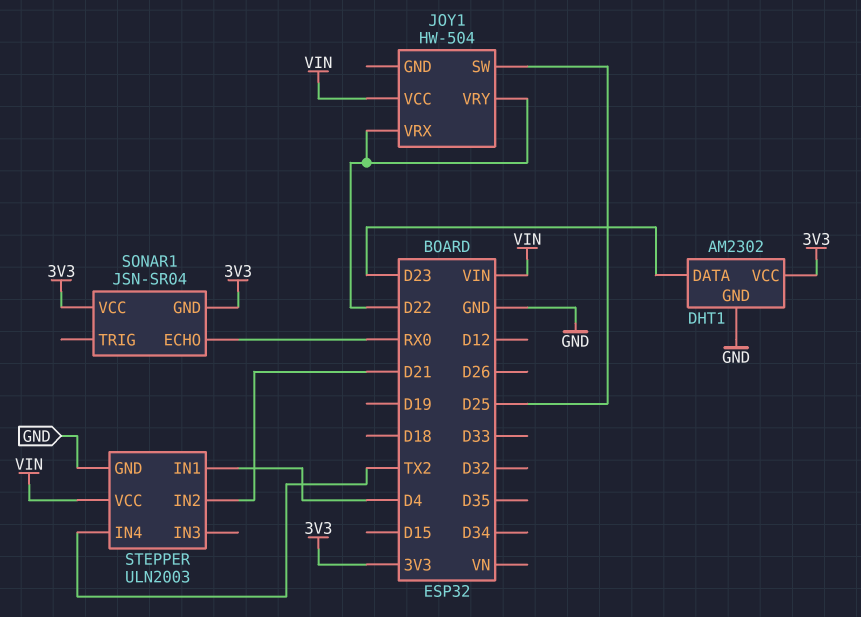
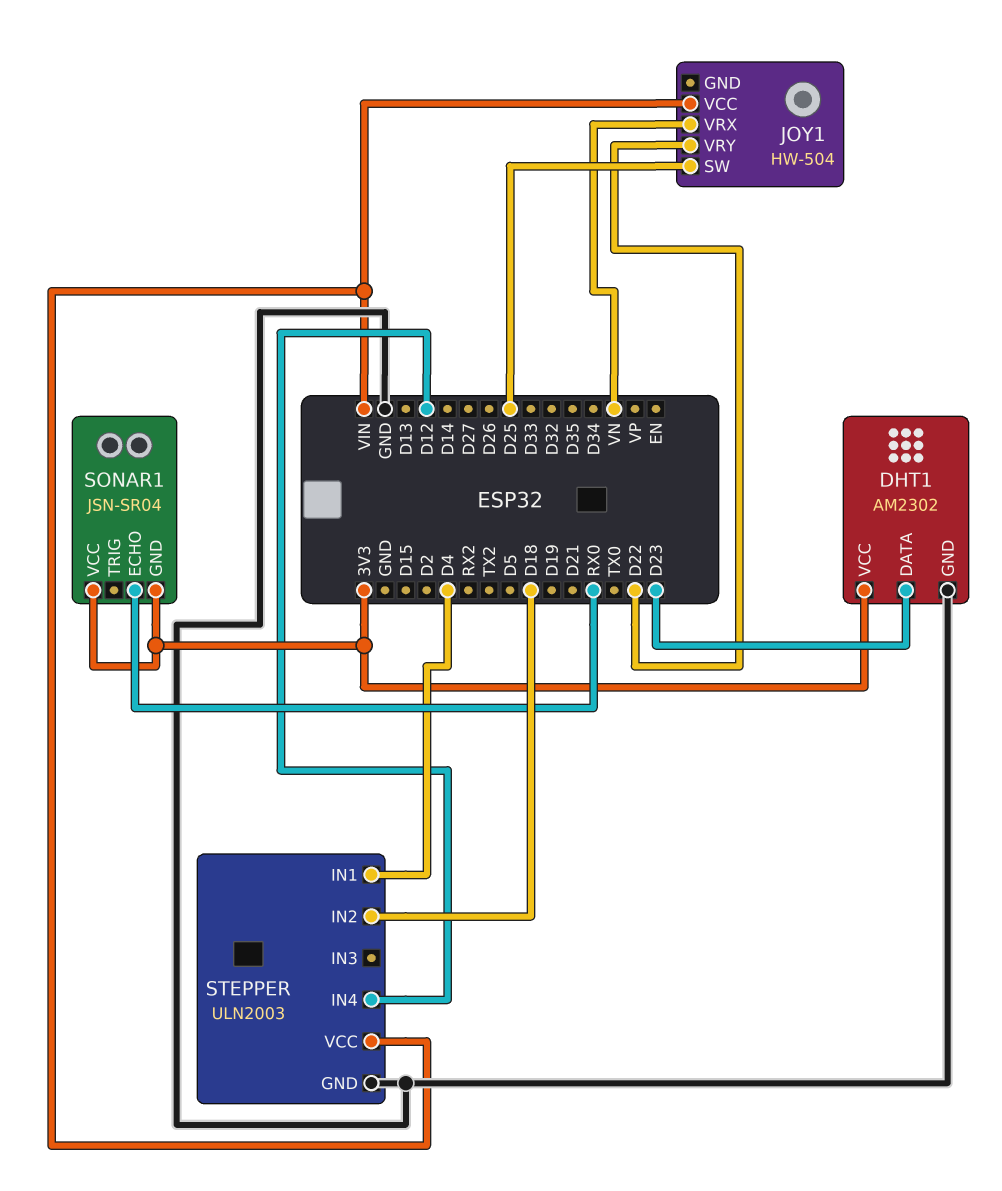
JOY1 pin VRX: D22 -> VN
STEPPER pin IN2: D21 -> D18
STEPPER pin IN4: TX2 -> D12

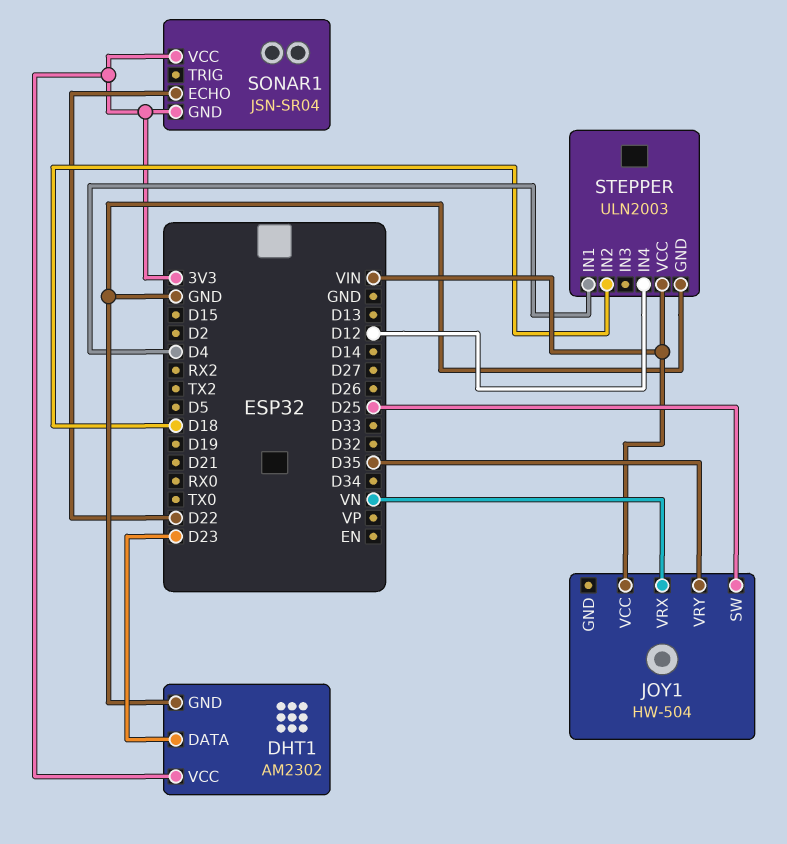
JOY1 pin VRY: D22 -> D35
SONAR1 pin ECHO: RX0 -> D22

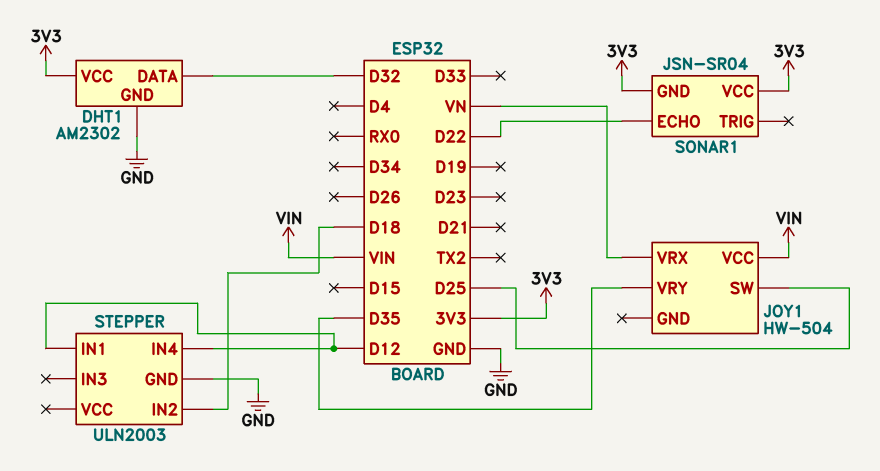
DHT1 pin DATA: D23 -> D32
STEPPER pin IN1: D4 -> D12
STEPPER pin VCC: VIN -> none

